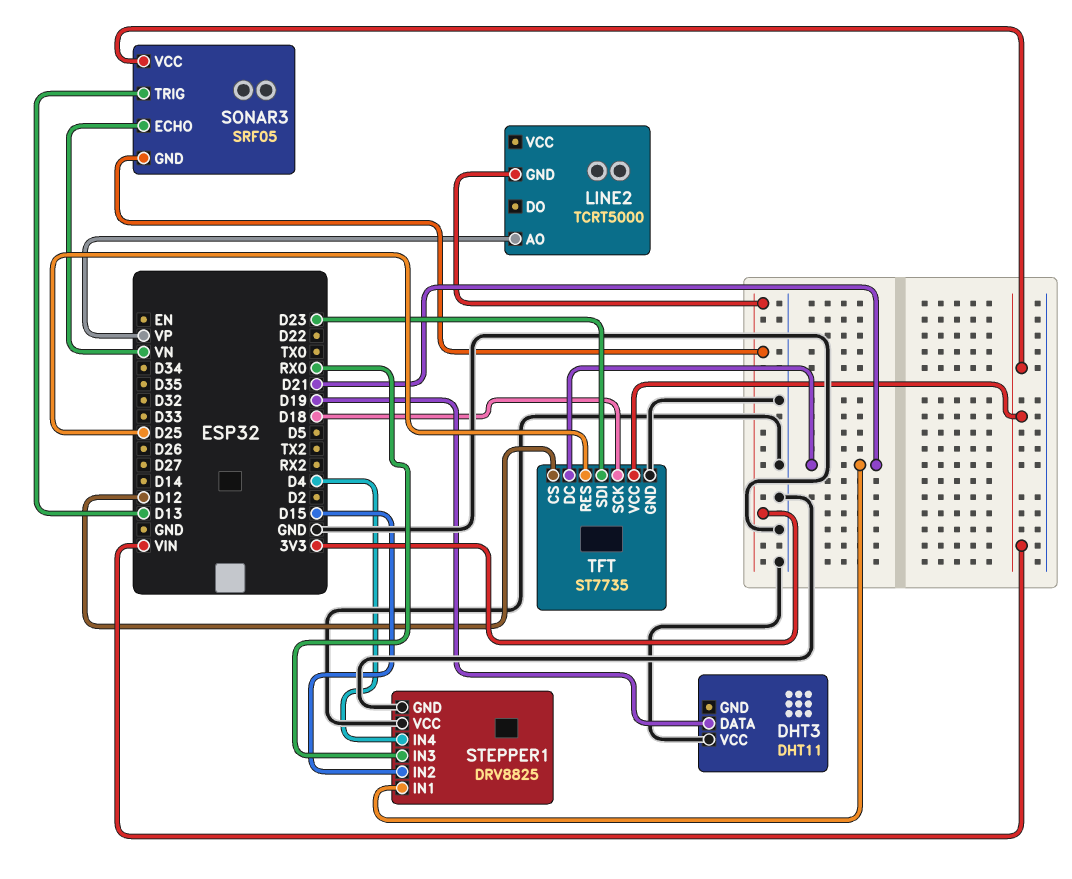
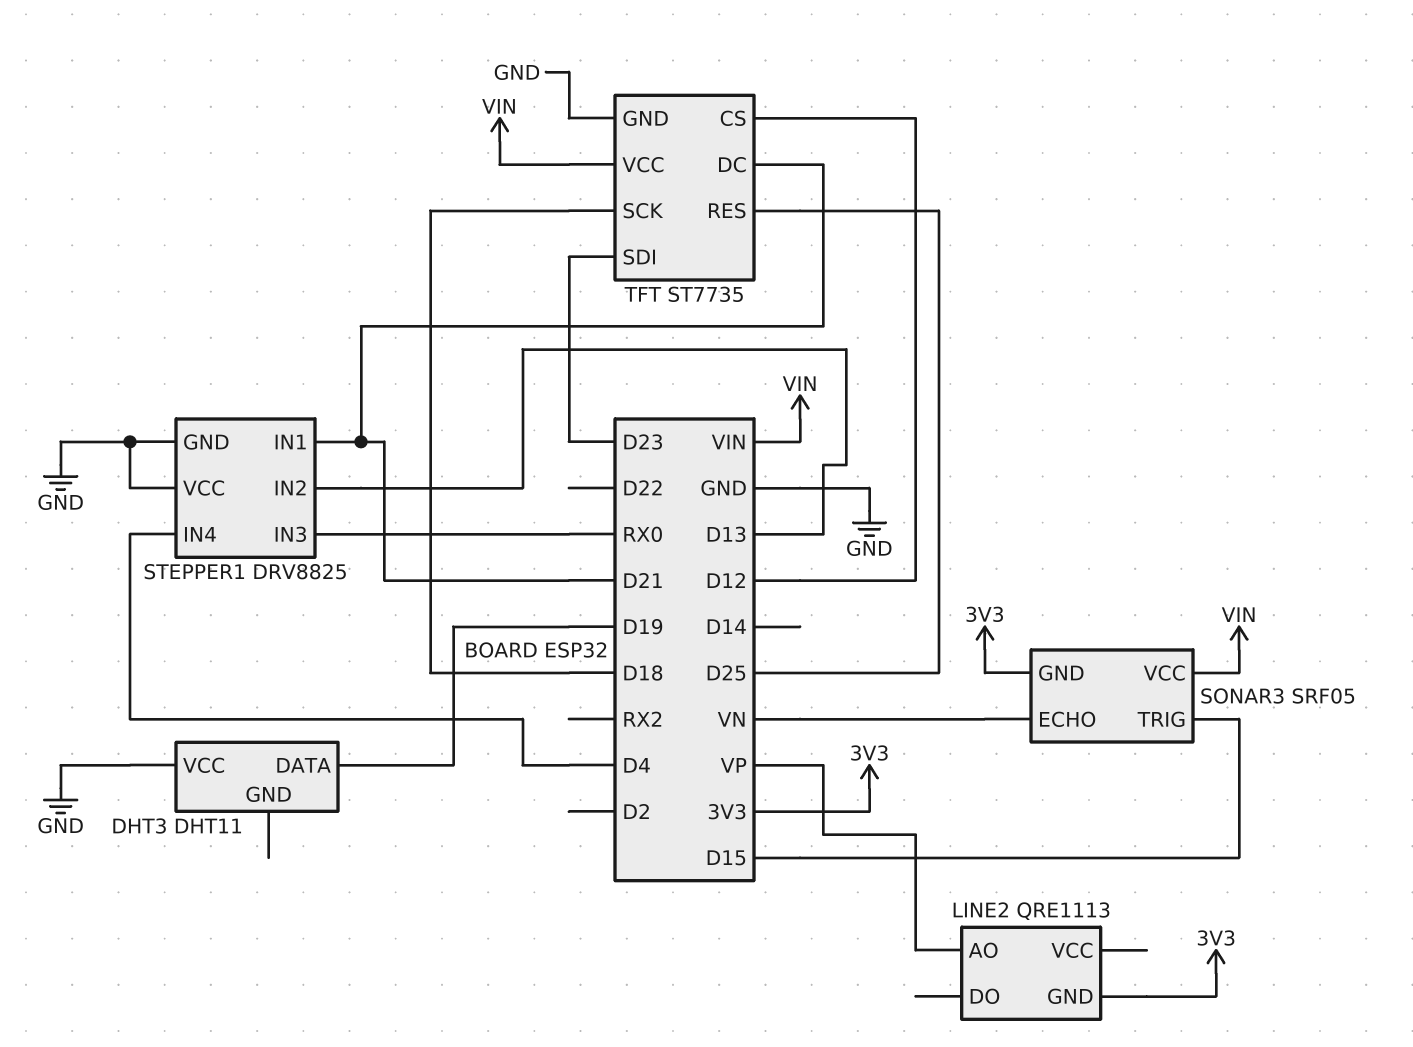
LINE2: TCRT5000 -> QRE1113
SONAR3 pin TRIG: D13 -> D15
STEPPER1 pin IN2: D15 -> D13

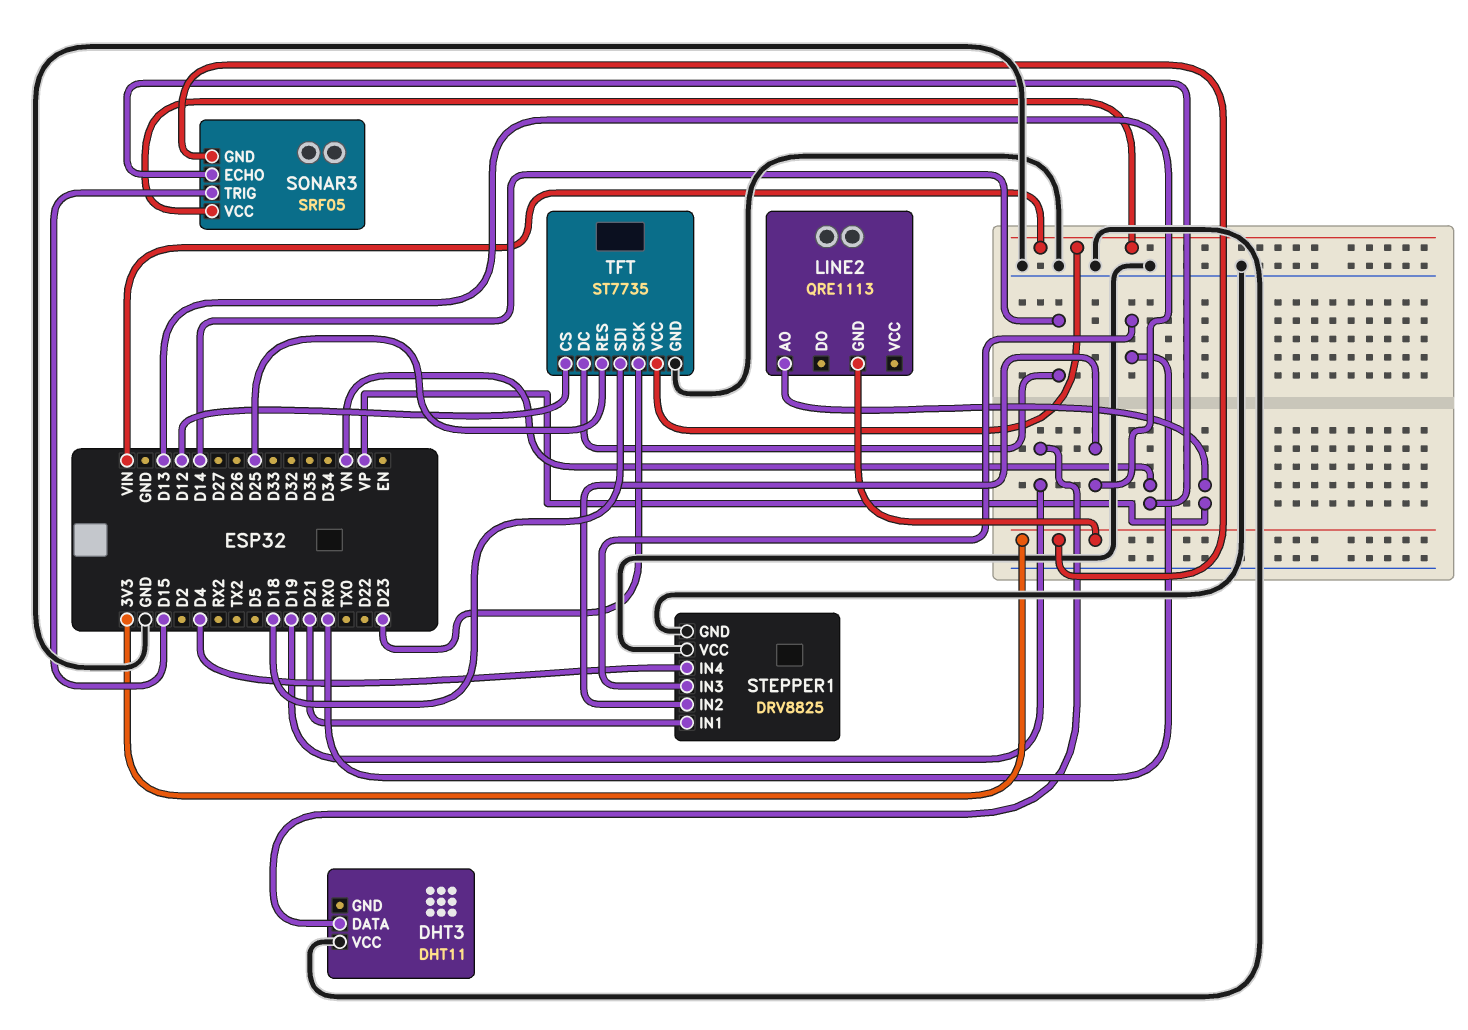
TFT pin DC: D21 -> D14
TFT pin SCK: D18 -> D23
TFT pin SDI: D23 -> D18

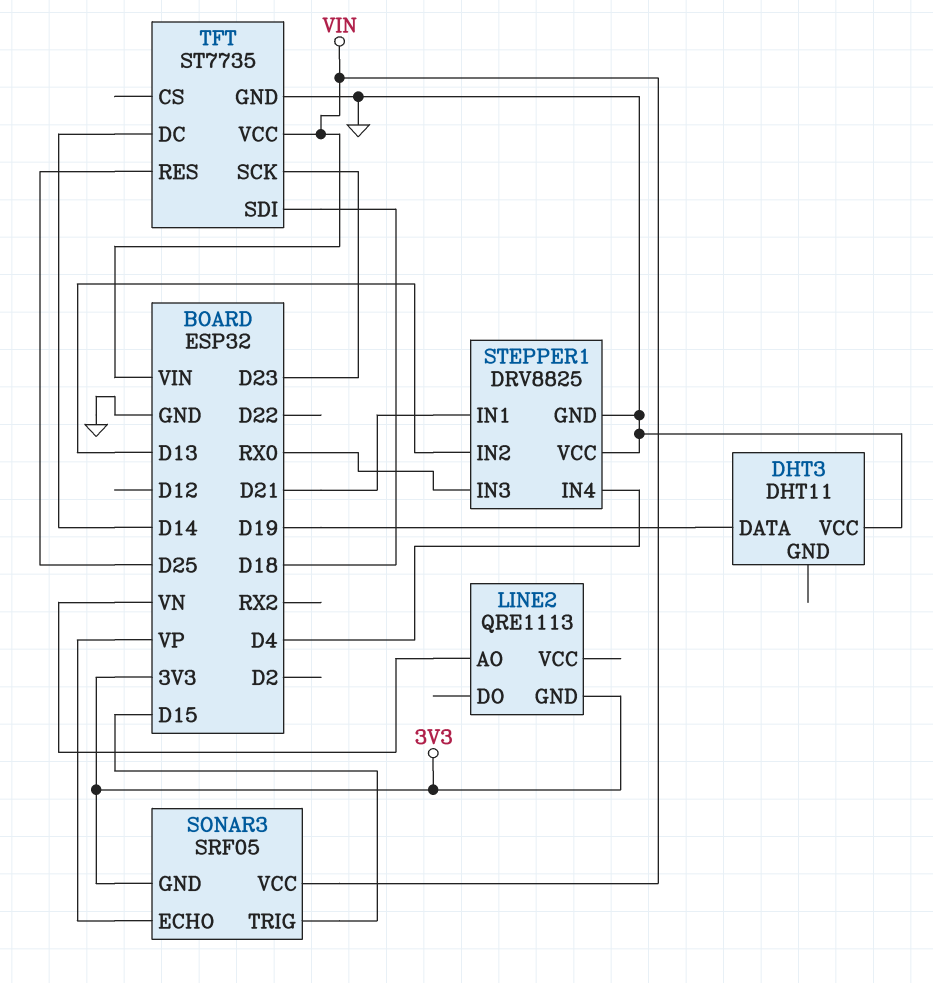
LINE2 pin AO: VP -> VN
SONAR3 pin ECHO: VN -> VP
TFT pin CS: D12 -> none

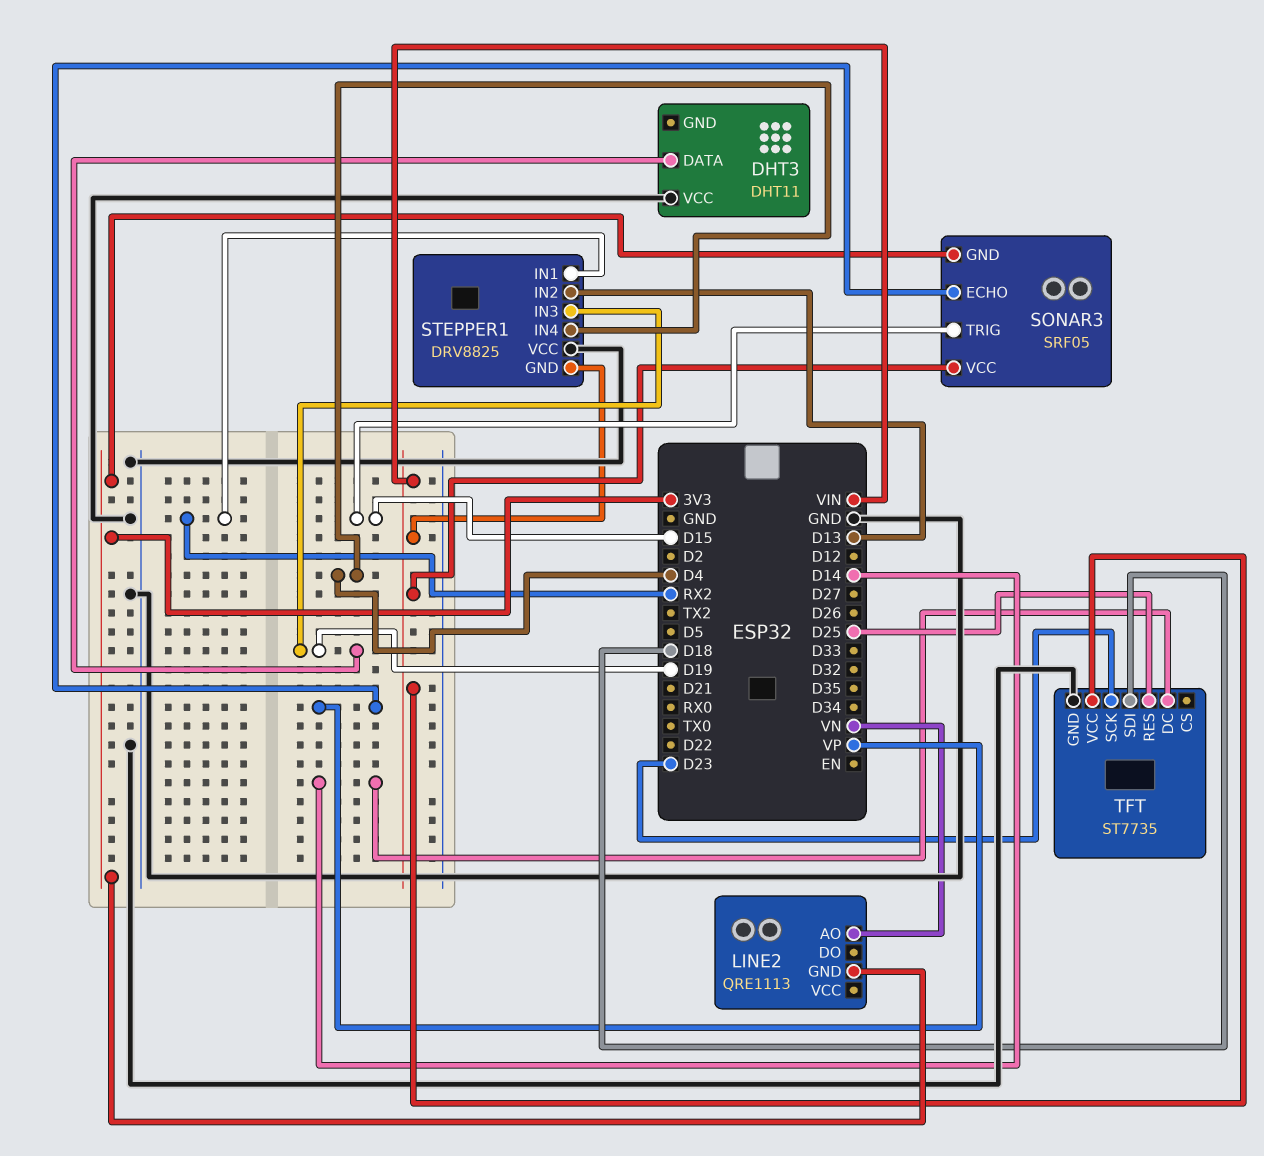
STEPPER1 pin GND: GND -> VIN
STEPPER1 pin IN1: D21 -> RX2
STEPPER1 pin IN3: RX0 -> D19

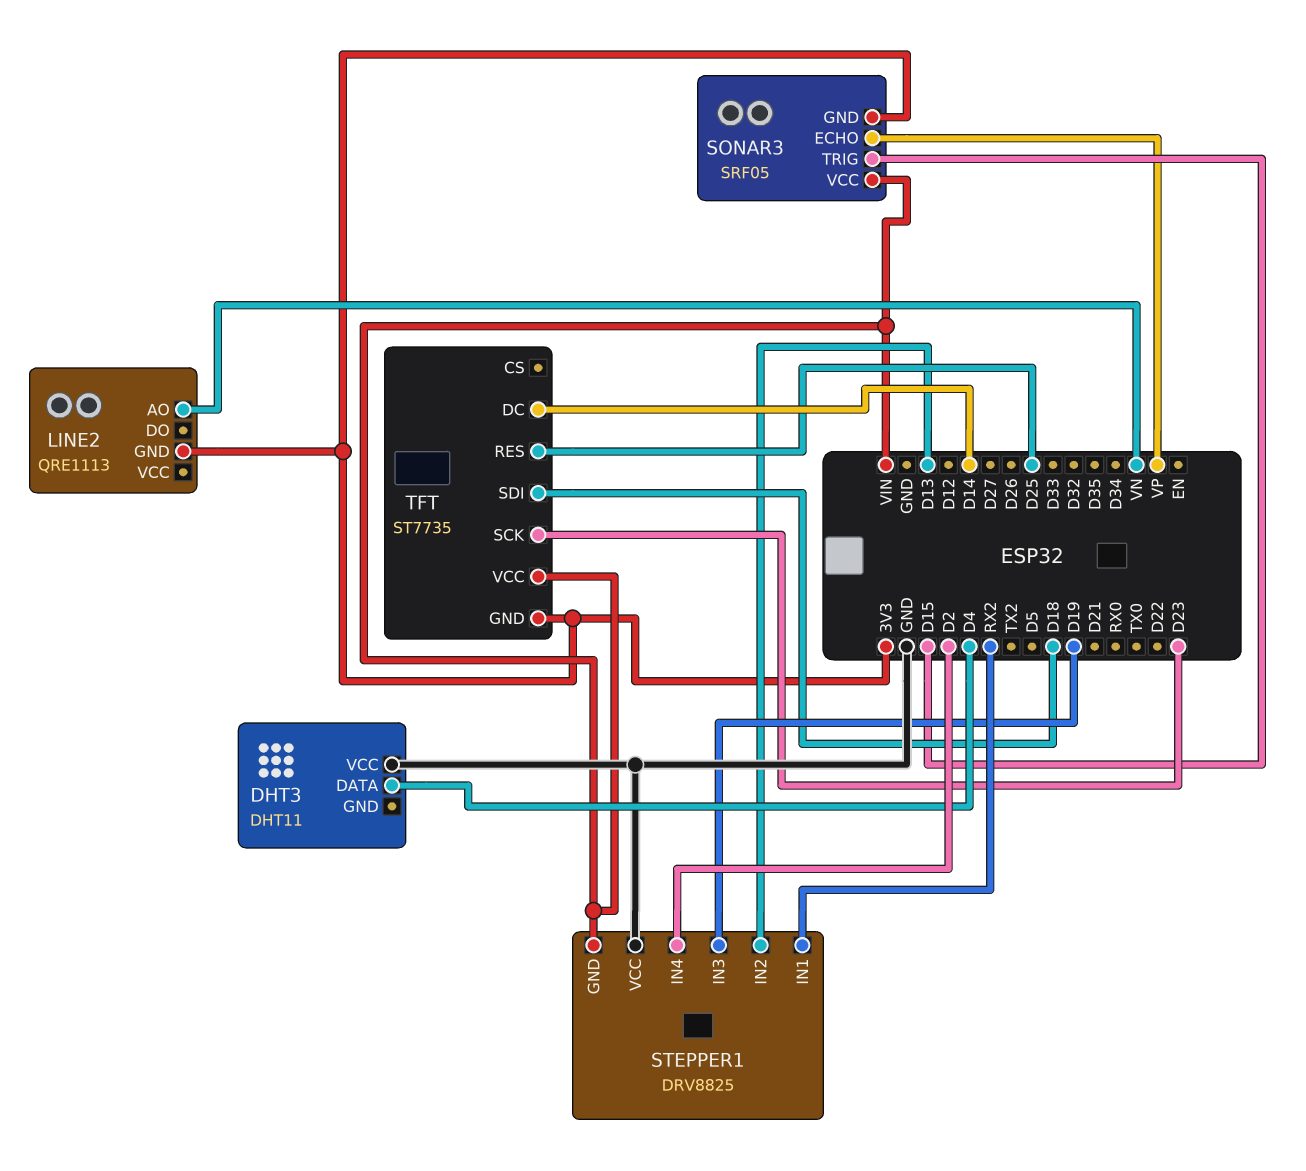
DHT3 pin DATA: D19 -> D4
STEPPER1 pin IN4: D4 -> D2
TFT pin GND: GND -> 3V3

